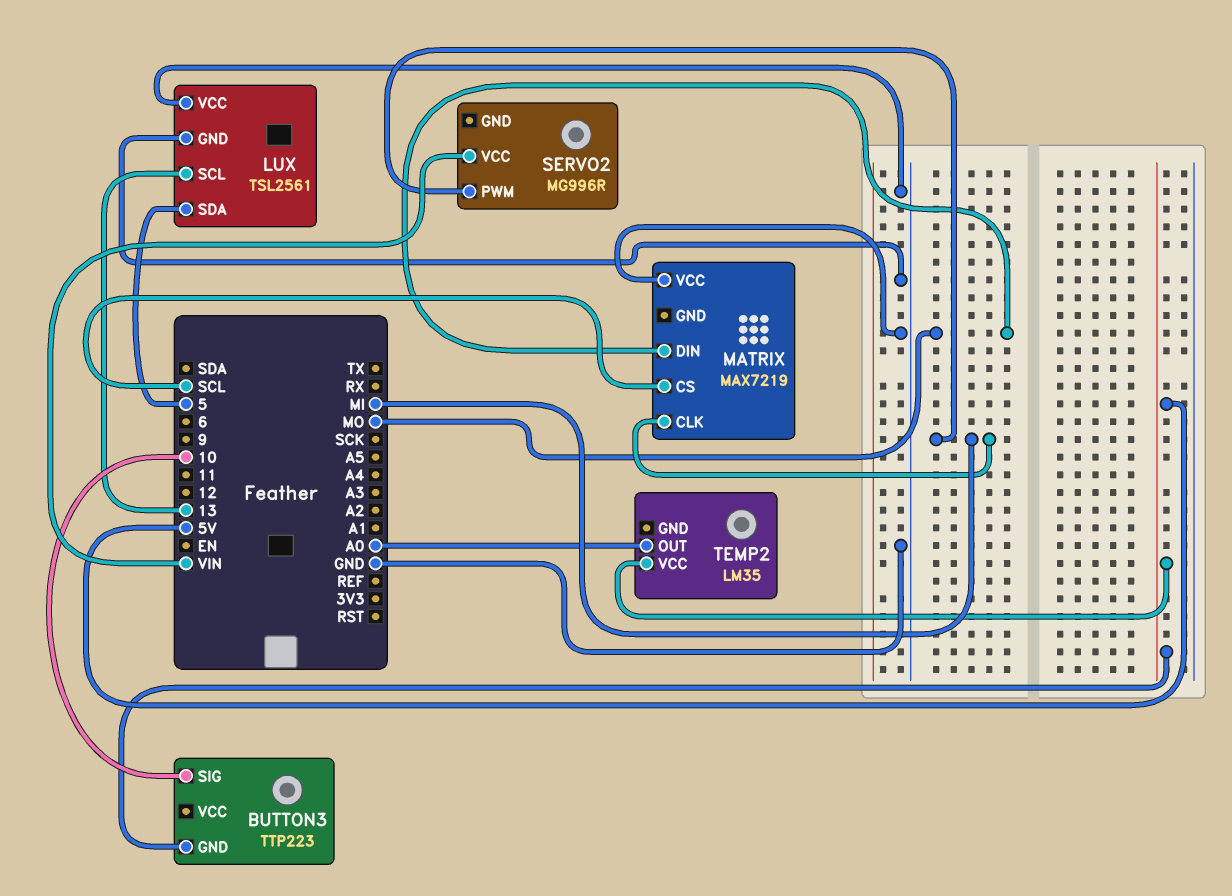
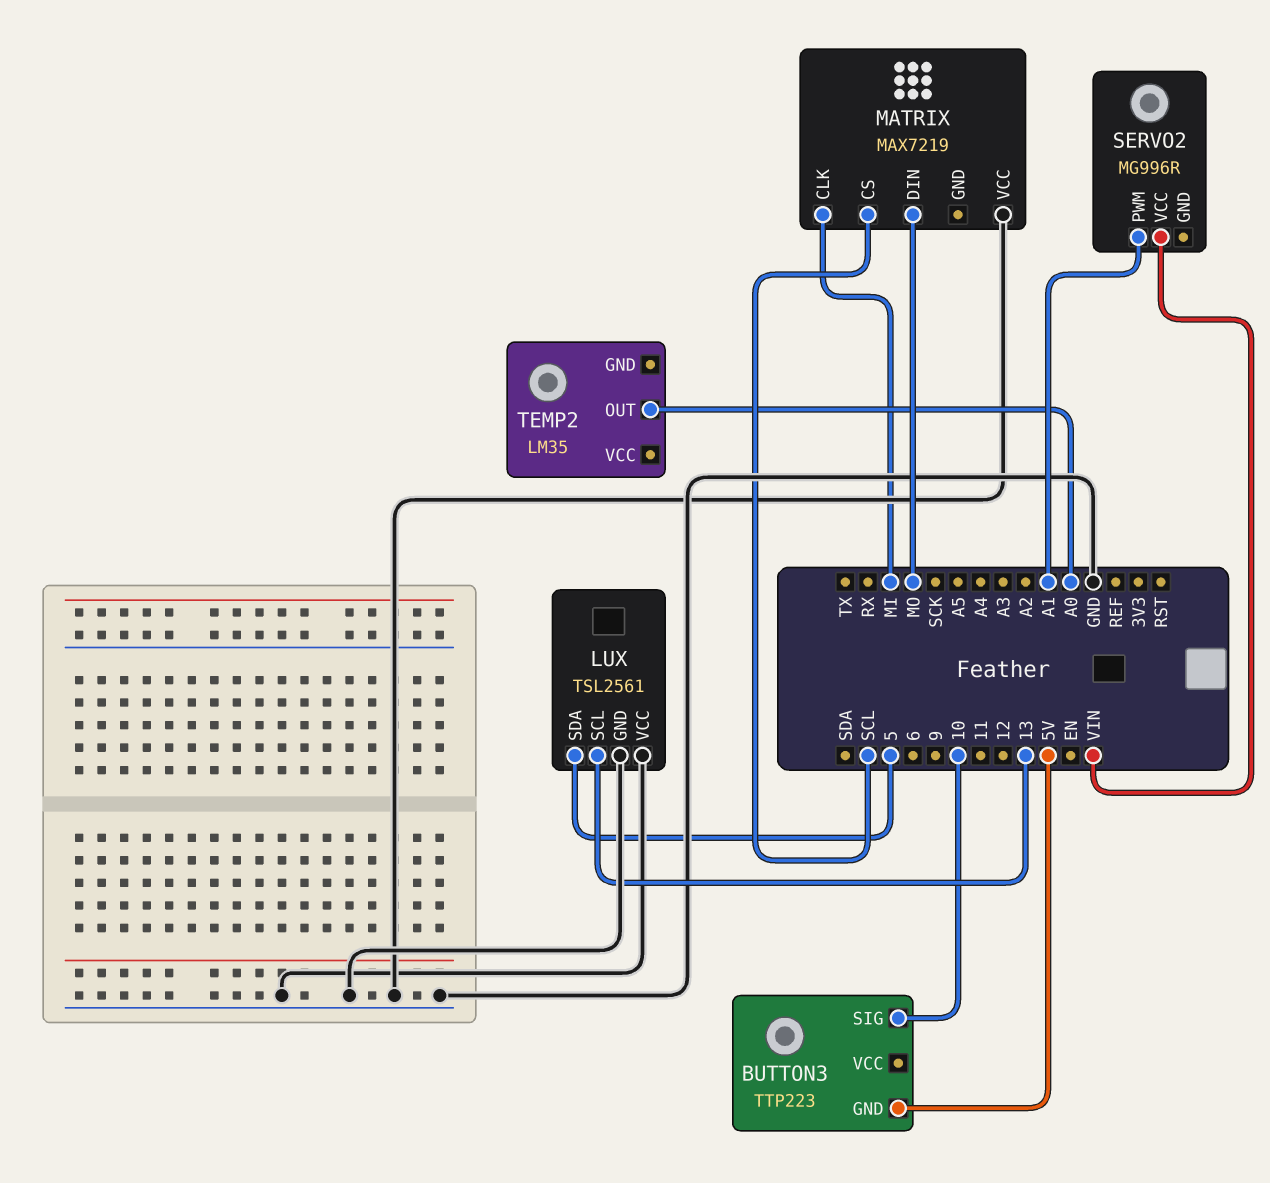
SERVO2 pin PWM: MI -> A1
TEMP2 pin VCC: 5V -> none

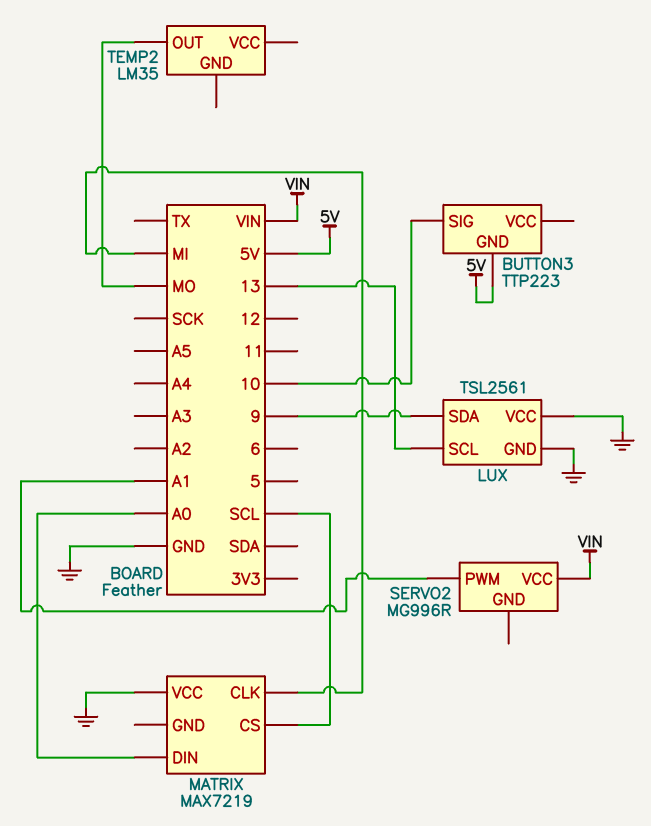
LUX pin SDA: 5 -> 9
MATRIX pin DIN: MO -> A0
TEMP2 pin OUT: A0 -> MO

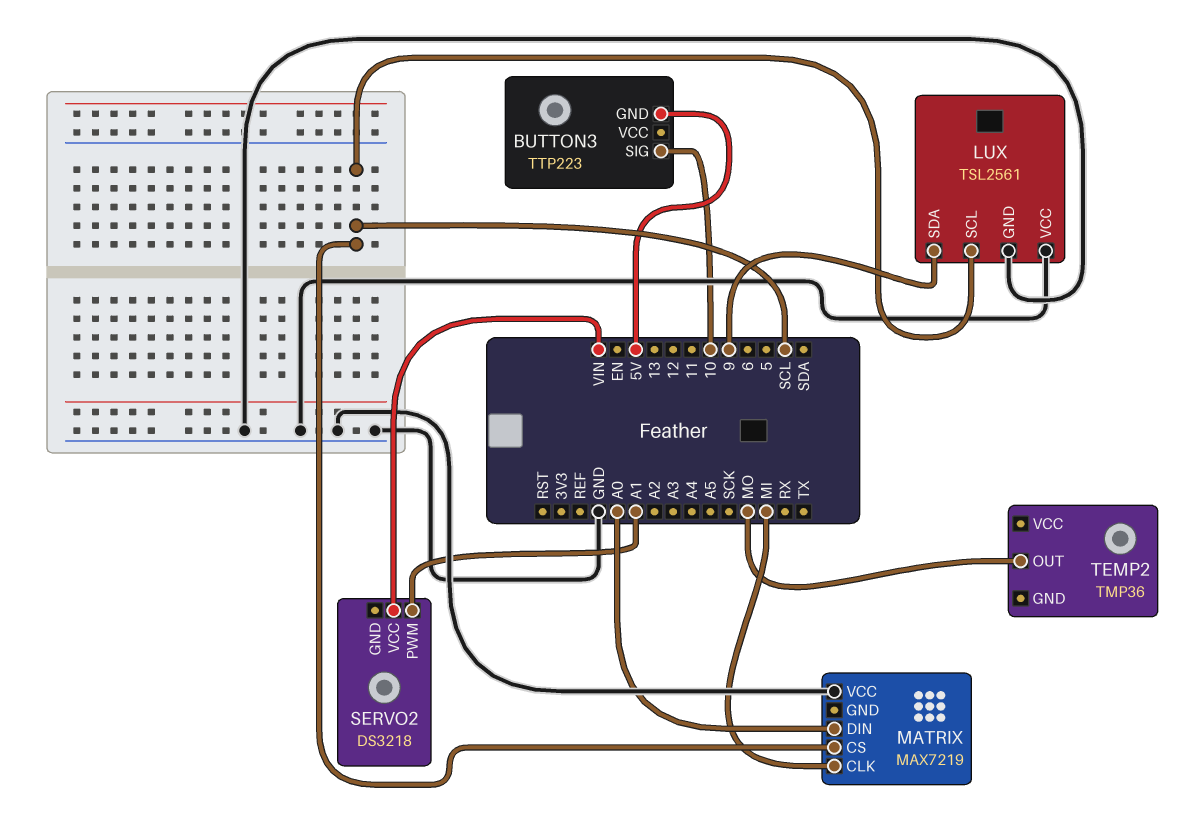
LUX pin SCL: 13 -> SCL
SERVO2: MG996R -> DS3218
TEMP2: LM35 -> TMP36

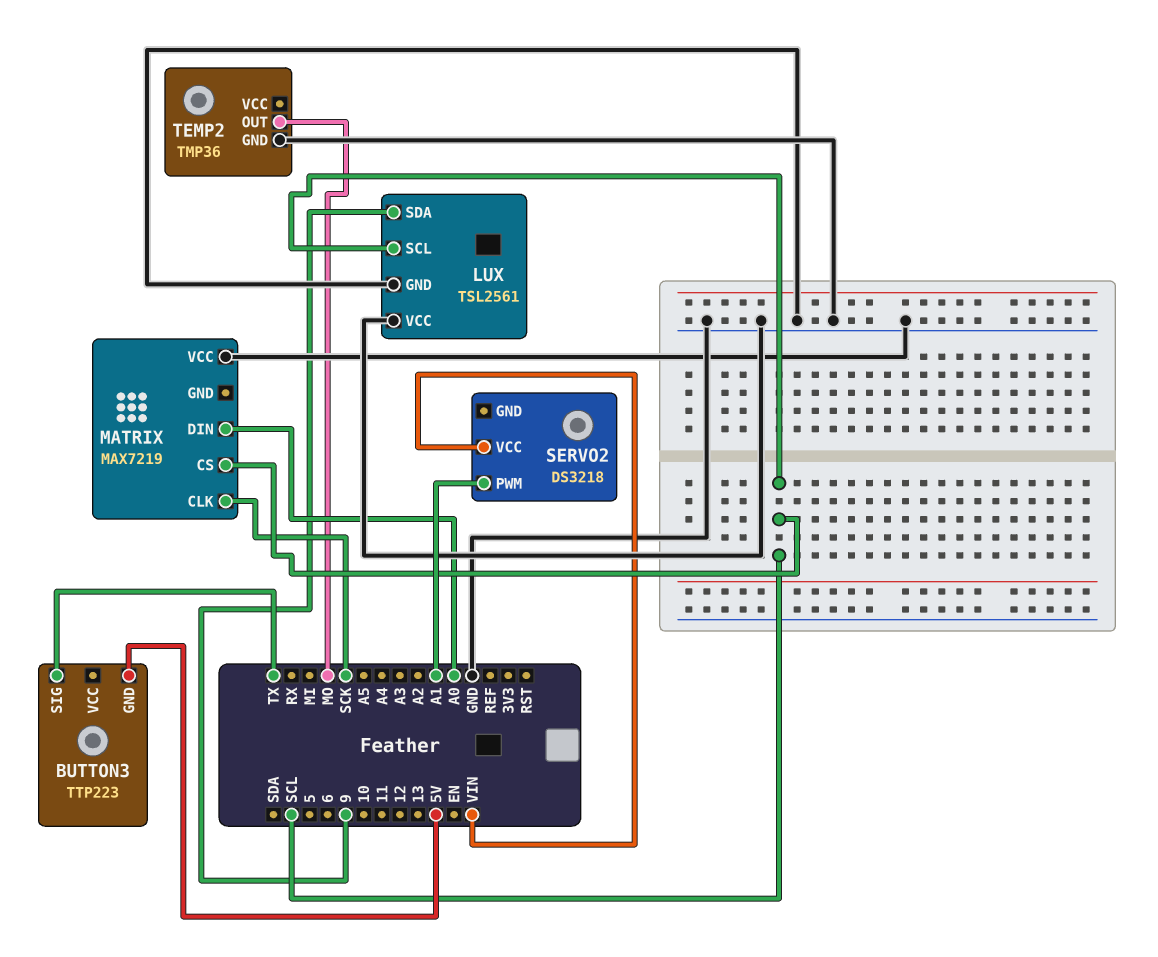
BUTTON3 pin SIG: 10 -> TX
MATRIX pin CLK: MI -> SCK
TEMP2 pin GND: none -> GND

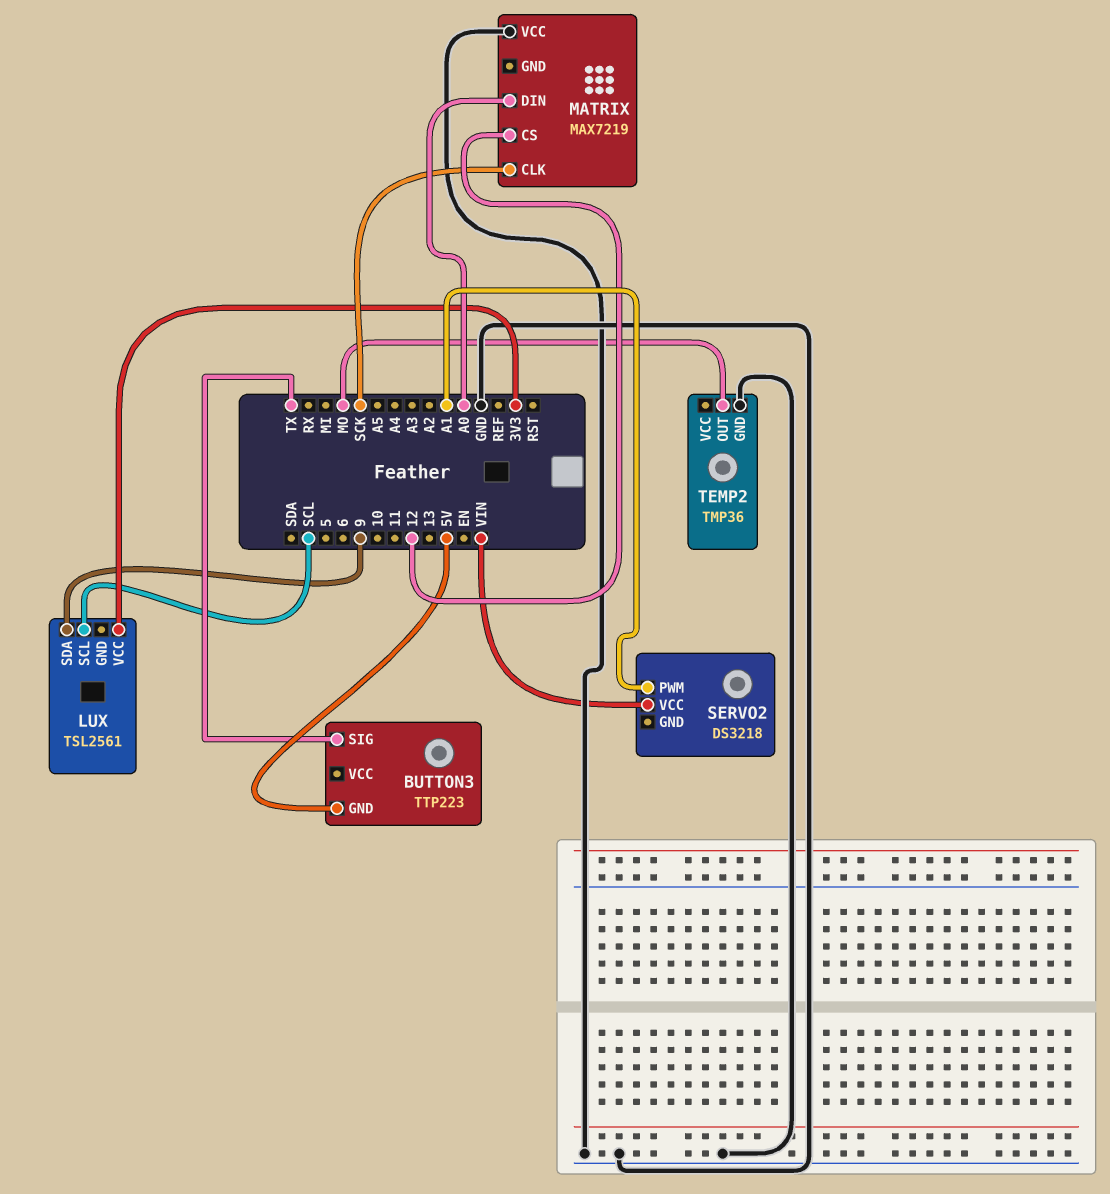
LUX pin GND: GND -> none
LUX pin VCC: GND -> 3V3
MATRIX pin CS: SCL -> 12

